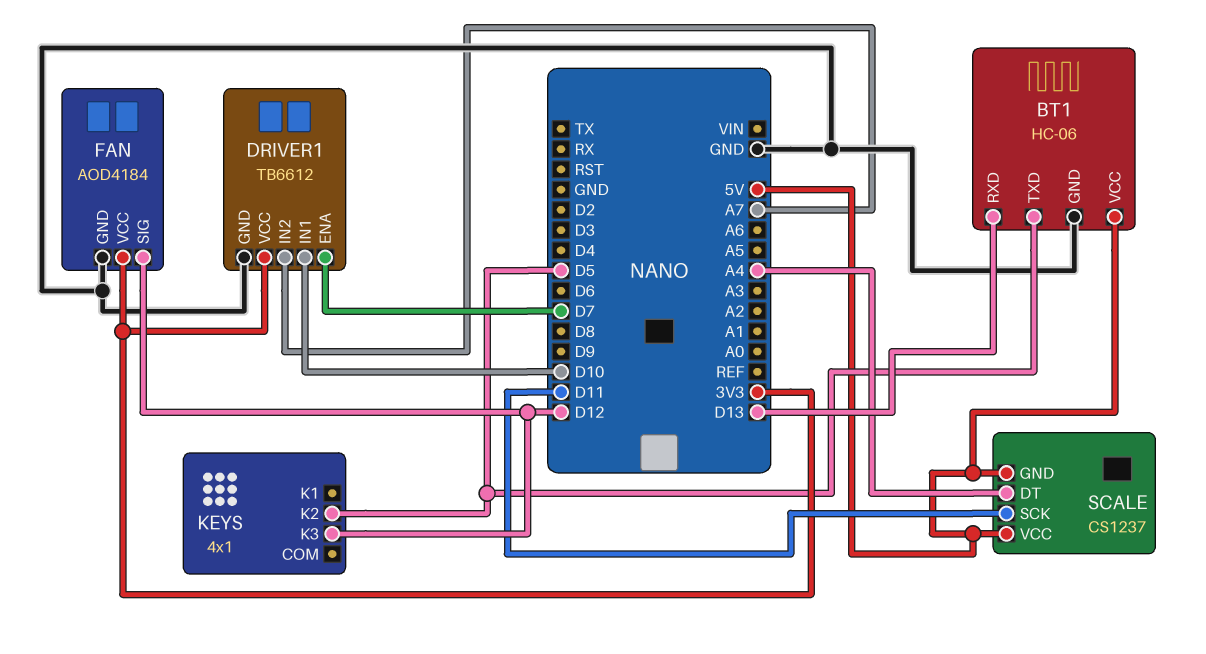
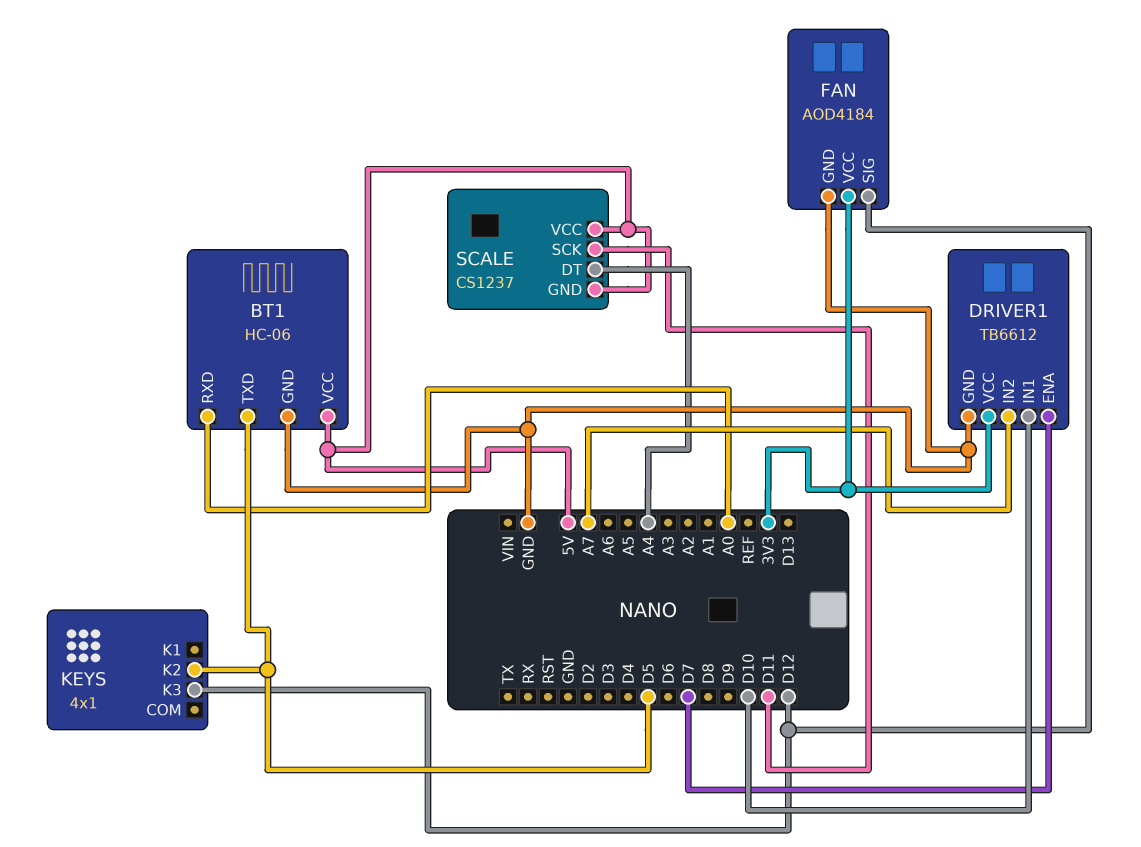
BT1 pin RXD: D13 -> A0

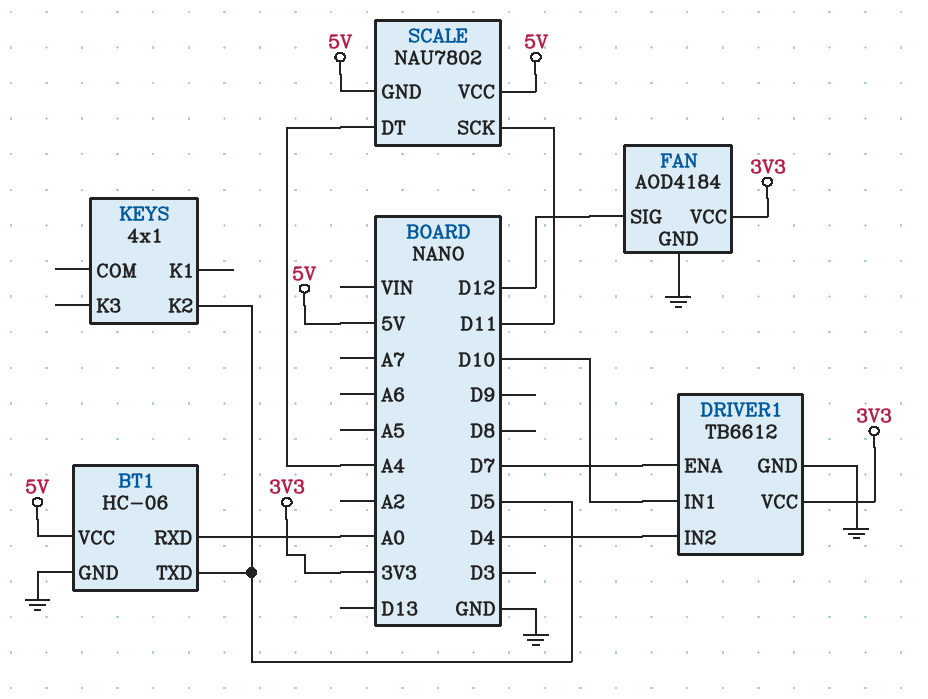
DRIVER1 pin IN2: A7 -> D4
KEYS pin K3: D12 -> none
SCALE: CS1237 -> NAU7802

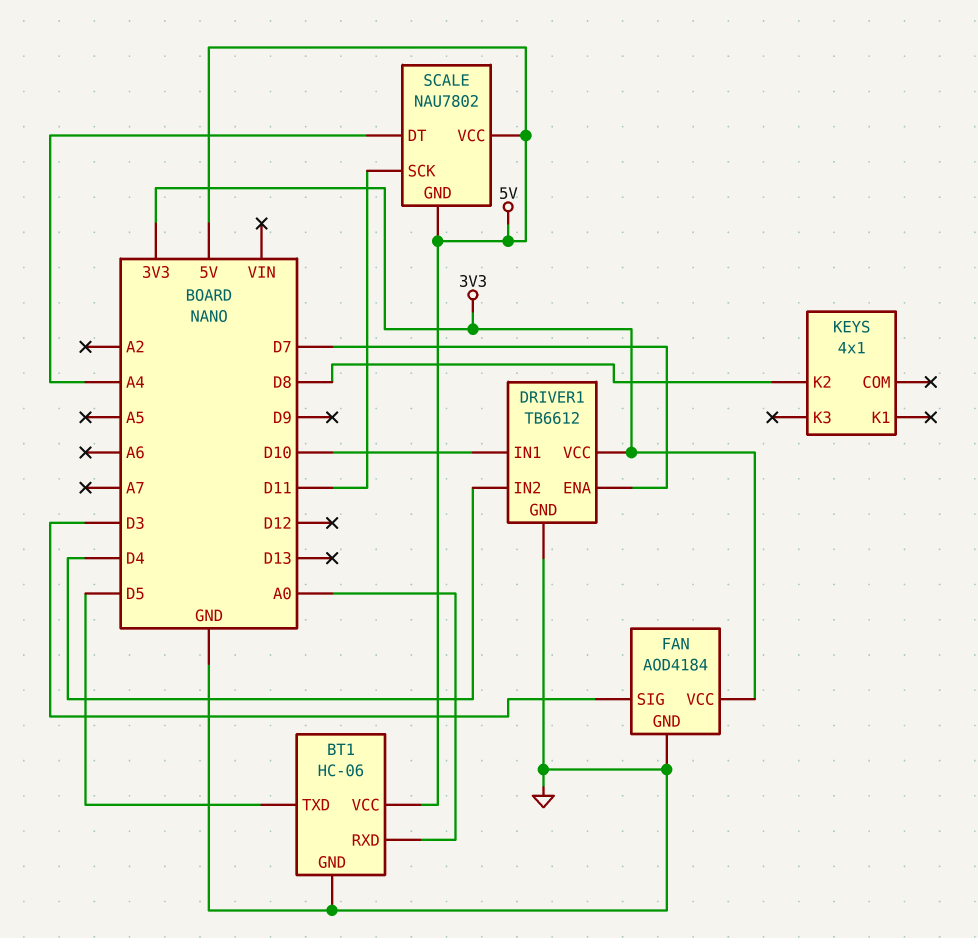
FAN pin SIG: D12 -> D3
KEYS pin K2: D5 -> D8

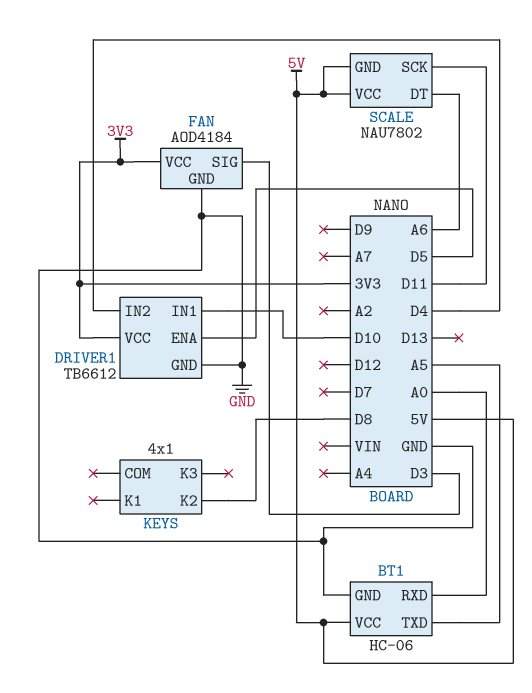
BT1 pin TXD: D5 -> A5
DRIVER1 pin ENA: D7 -> D5
SCALE pin DT: A4 -> A6

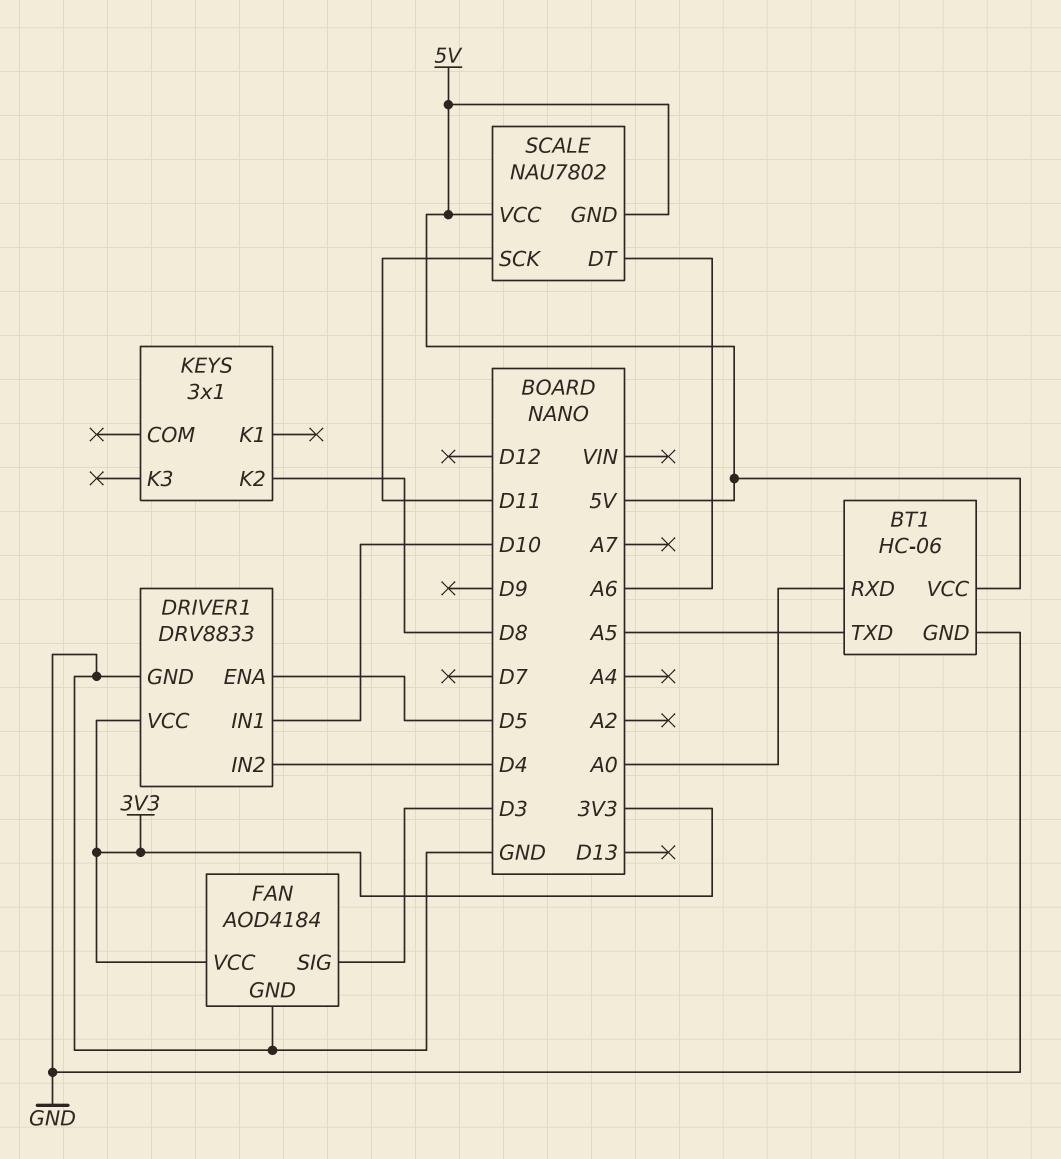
DRIVER1: TB6612 -> DRV8833
KEYS: 4x1 -> 3x1

